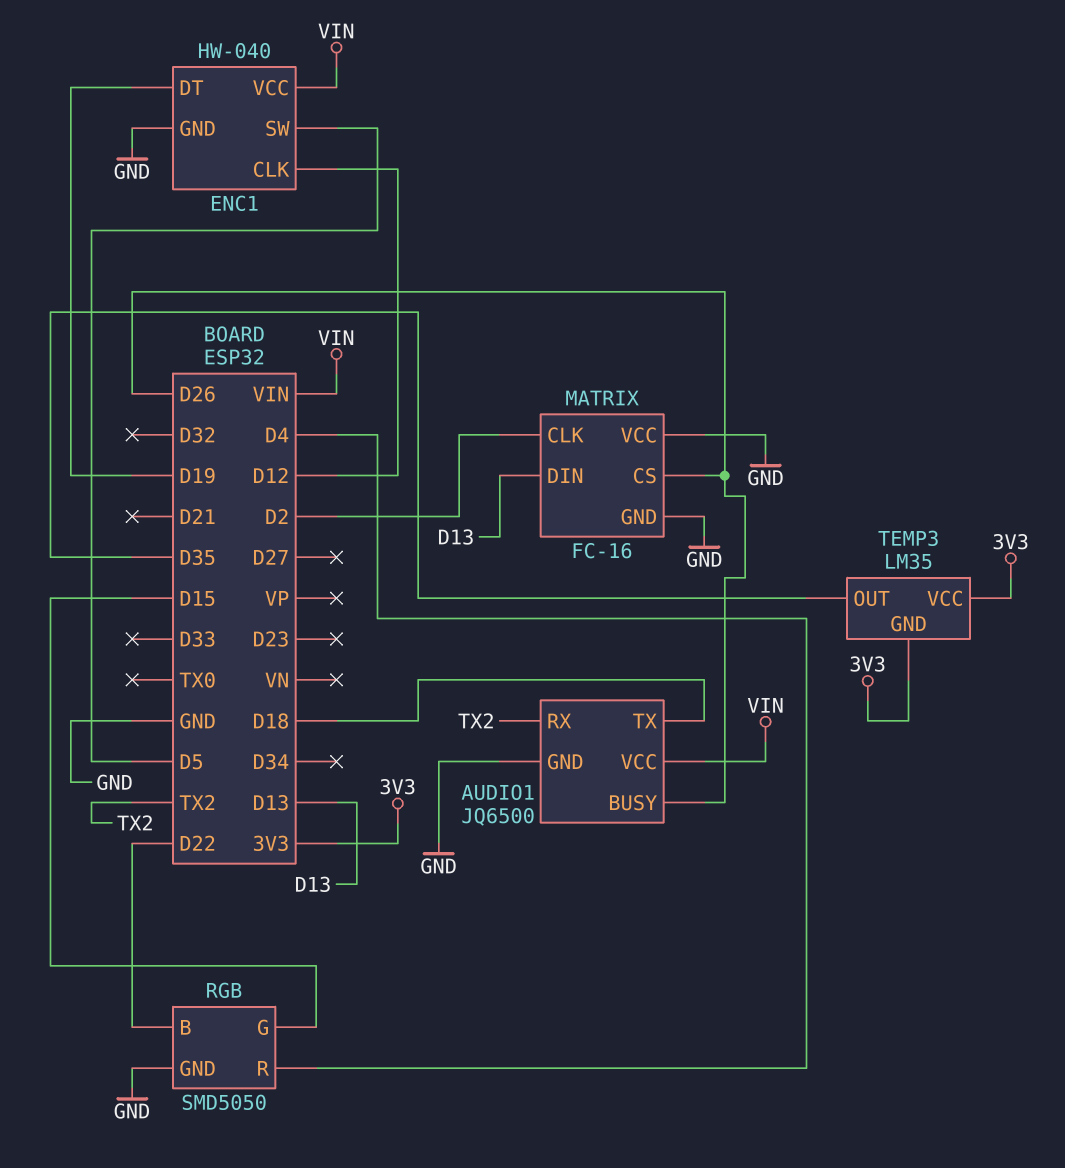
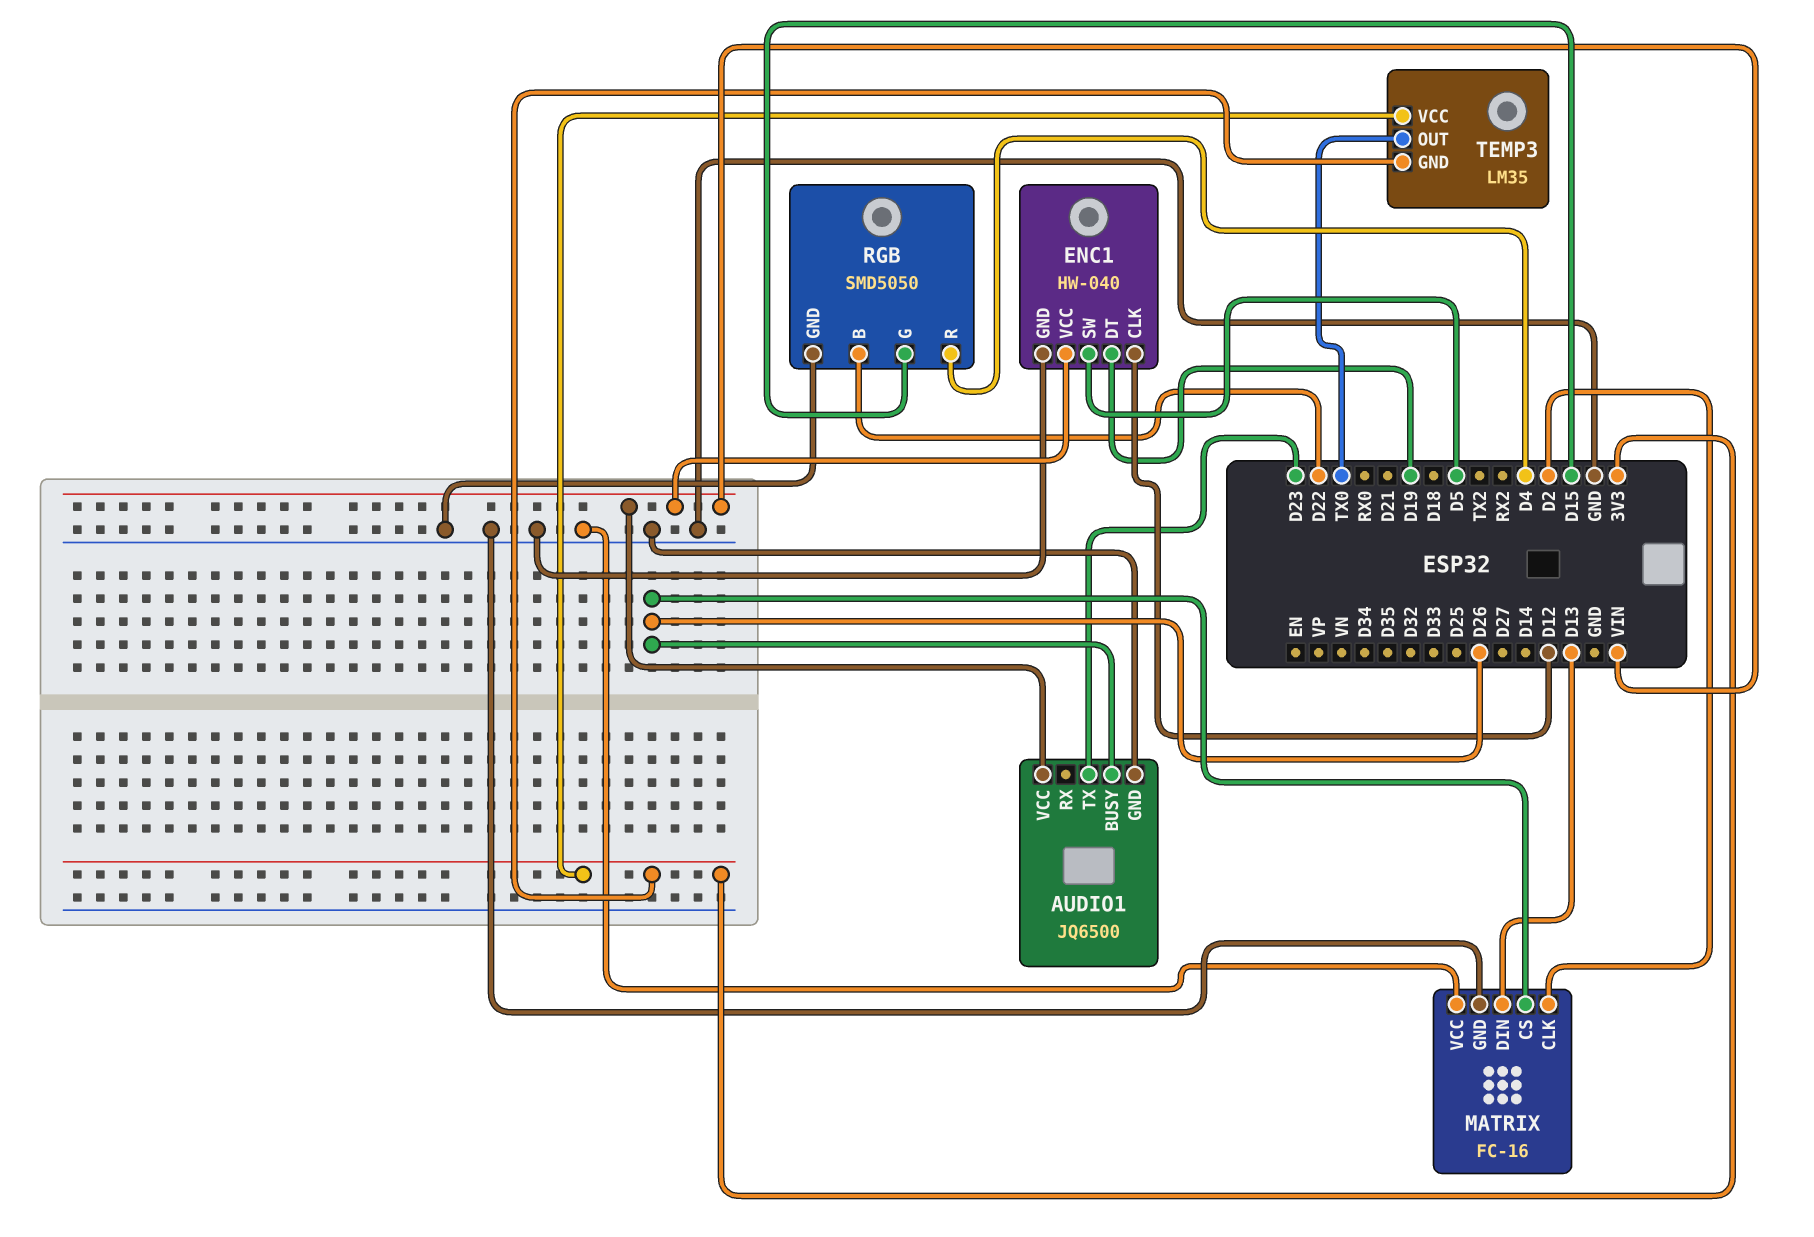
AUDIO1 pin RX: TX2 -> none
AUDIO1 pin TX: D18 -> D23
TEMP3 pin OUT: D35 -> TX0

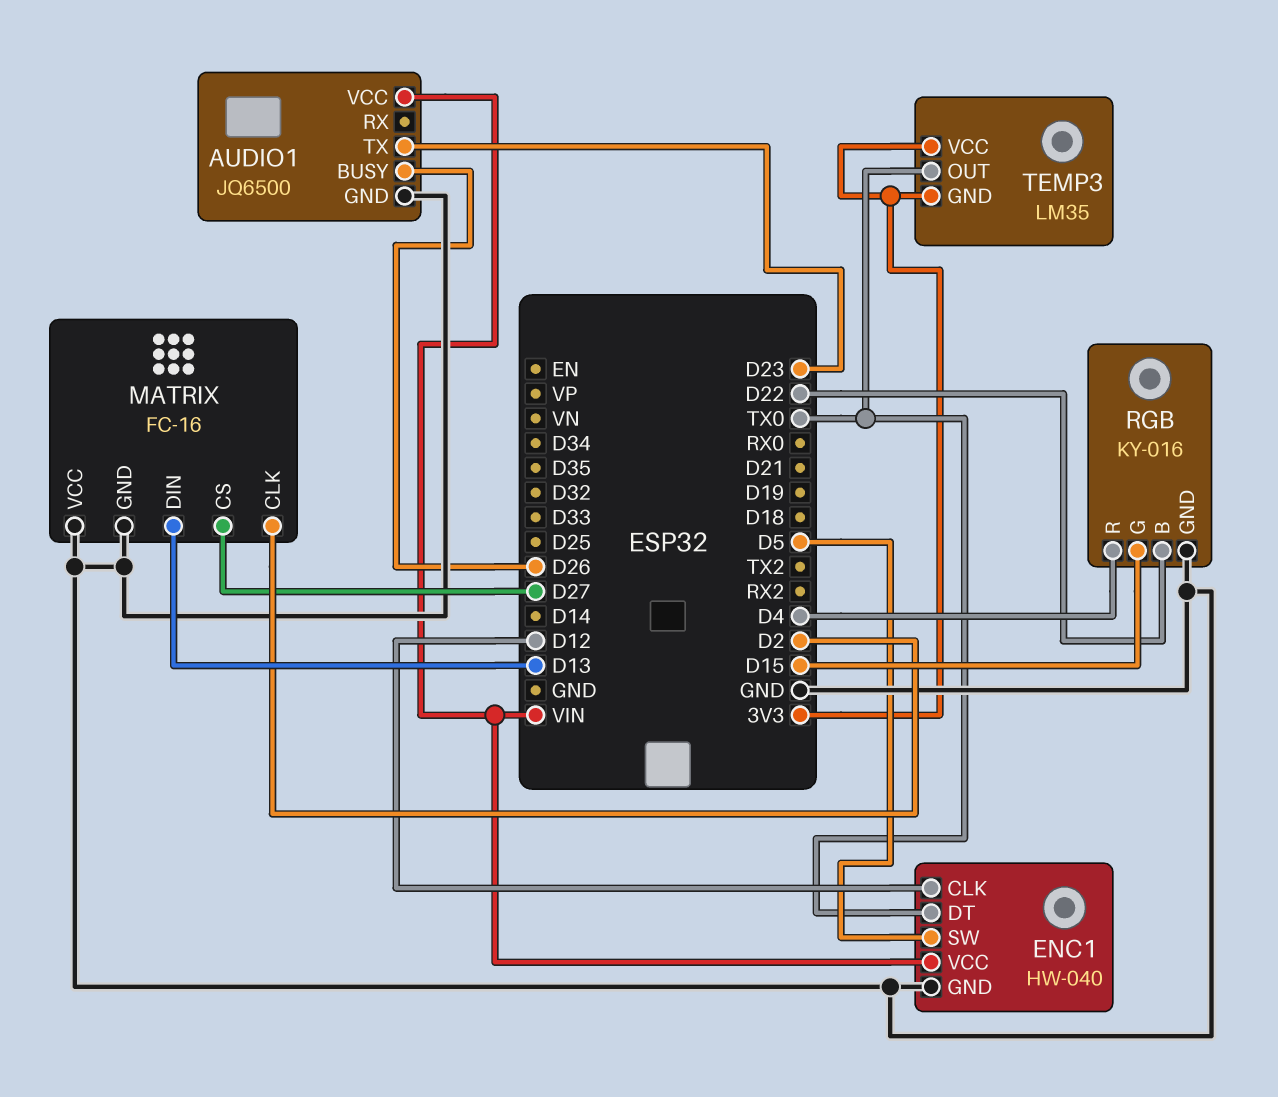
ENC1 pin DT: D19 -> TX0
MATRIX pin CS: D26 -> D27
RGB: SMD5050 -> KY-016

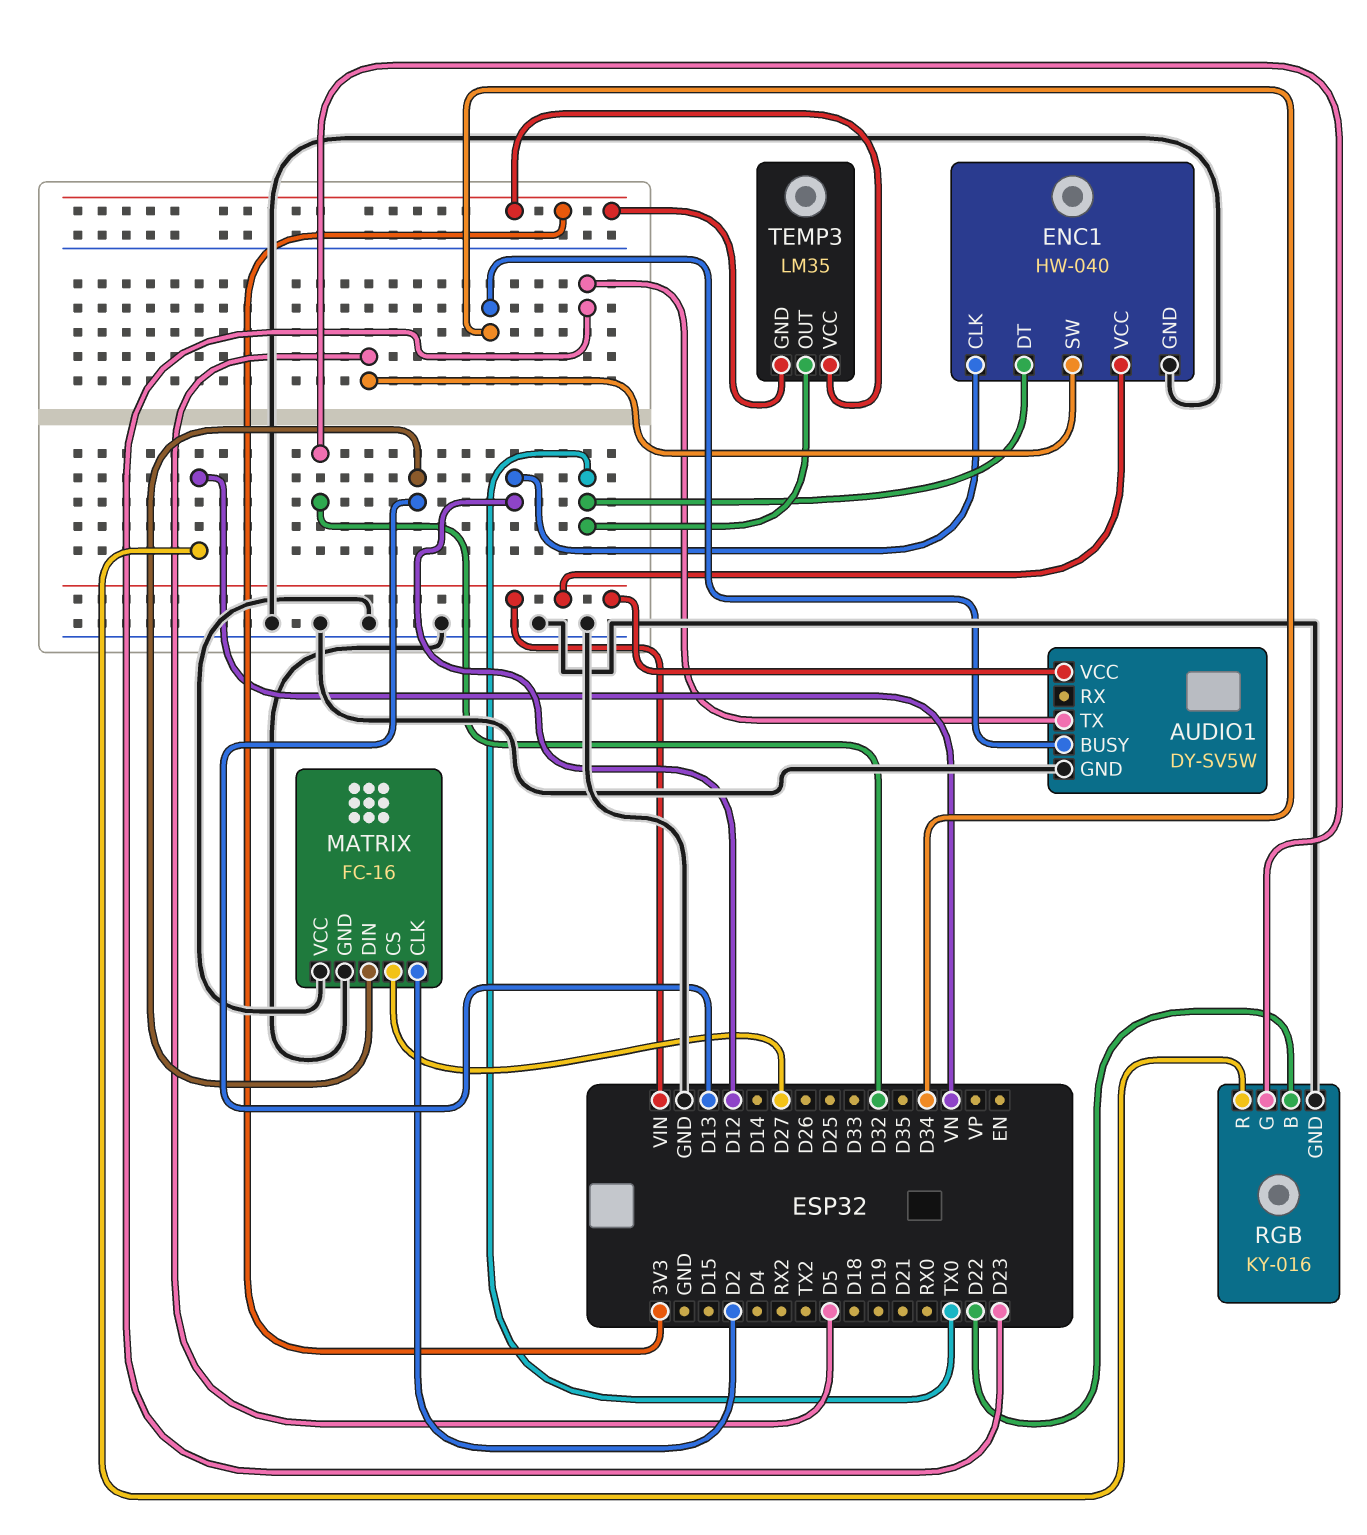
AUDIO1: JQ6500 -> DY-SV5W
AUDIO1 pin BUSY: D26 -> D34
RGB pin G: D15 -> D32
RGB pin R: D4 -> VN

